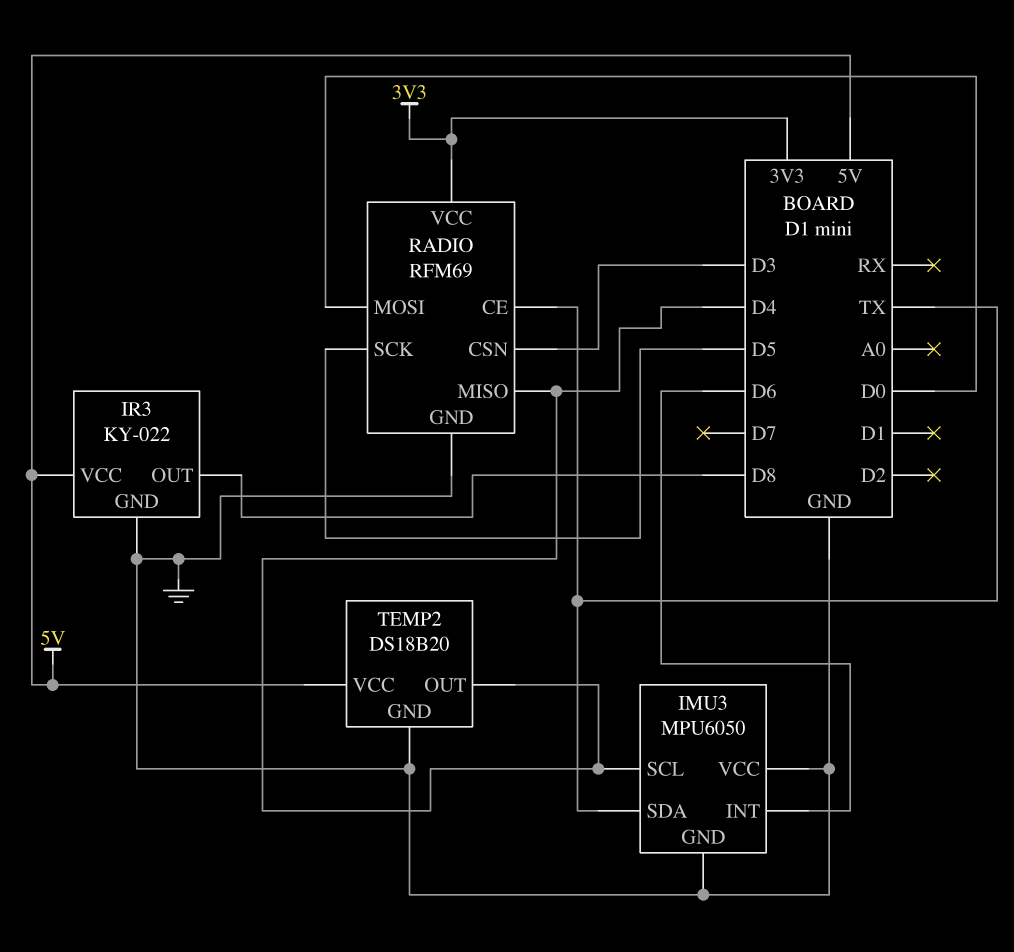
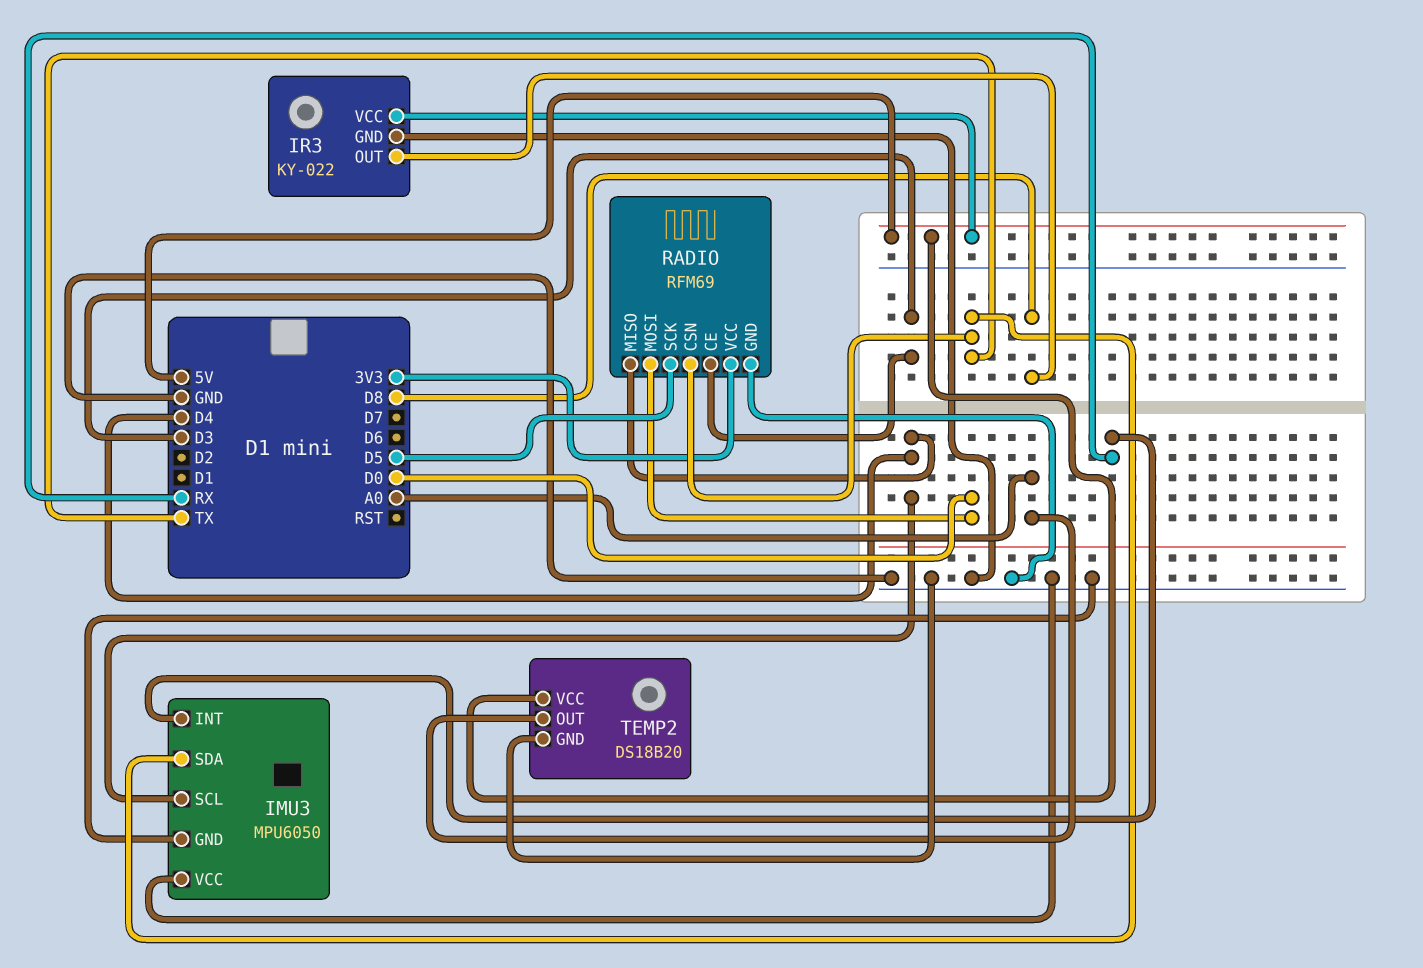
IMU3 pin INT: D6 -> RX
RADIO pin CE: TX -> D3
RADIO pin CSN: D3 -> TX
TEMP2 pin OUT: D4 -> A0

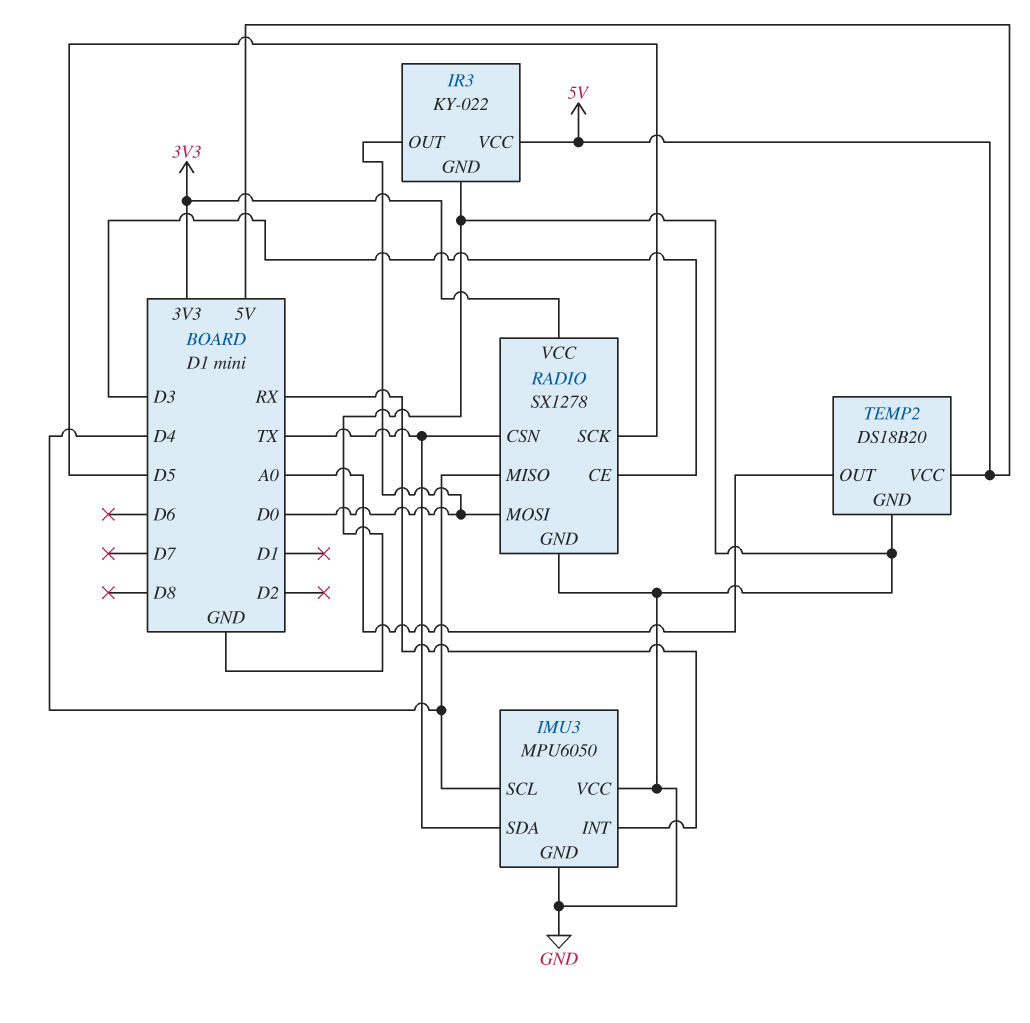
IR3 pin OUT: D8 -> D0
RADIO: RFM69 -> SX1278

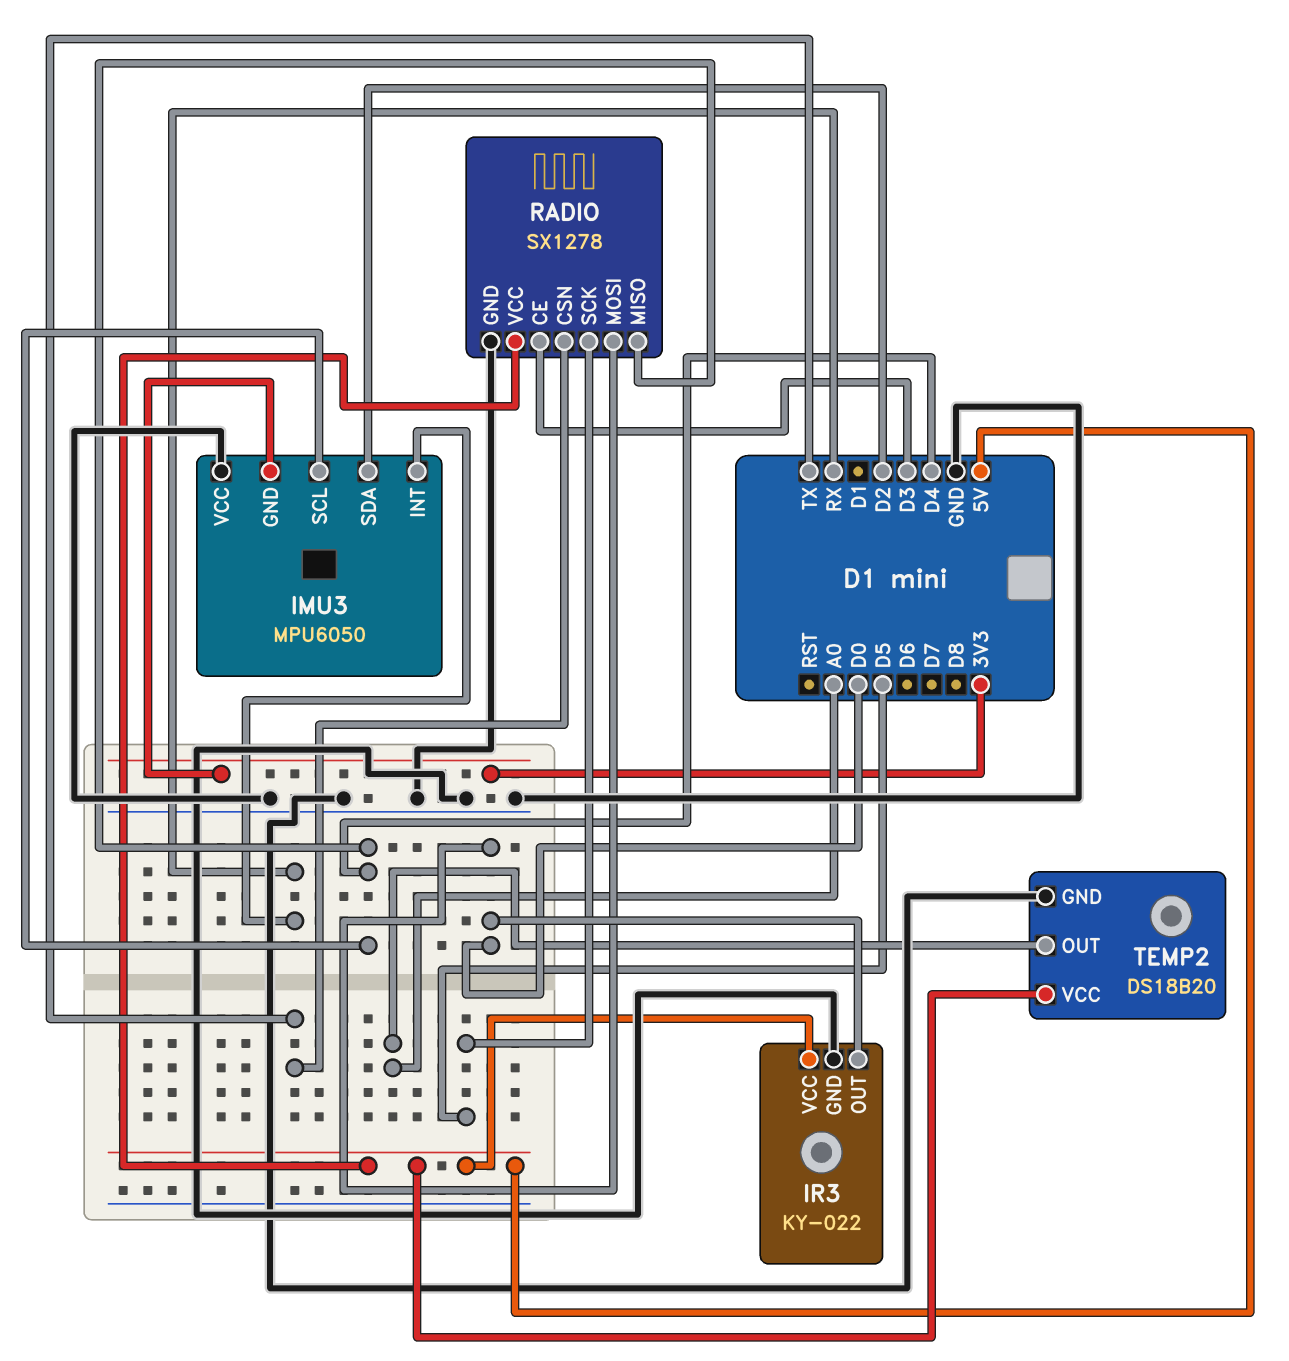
IMU3 pin GND: GND -> 3V3
IMU3 pin SDA: TX -> D2
RADIO pin VCC: 3V3 -> 5V

